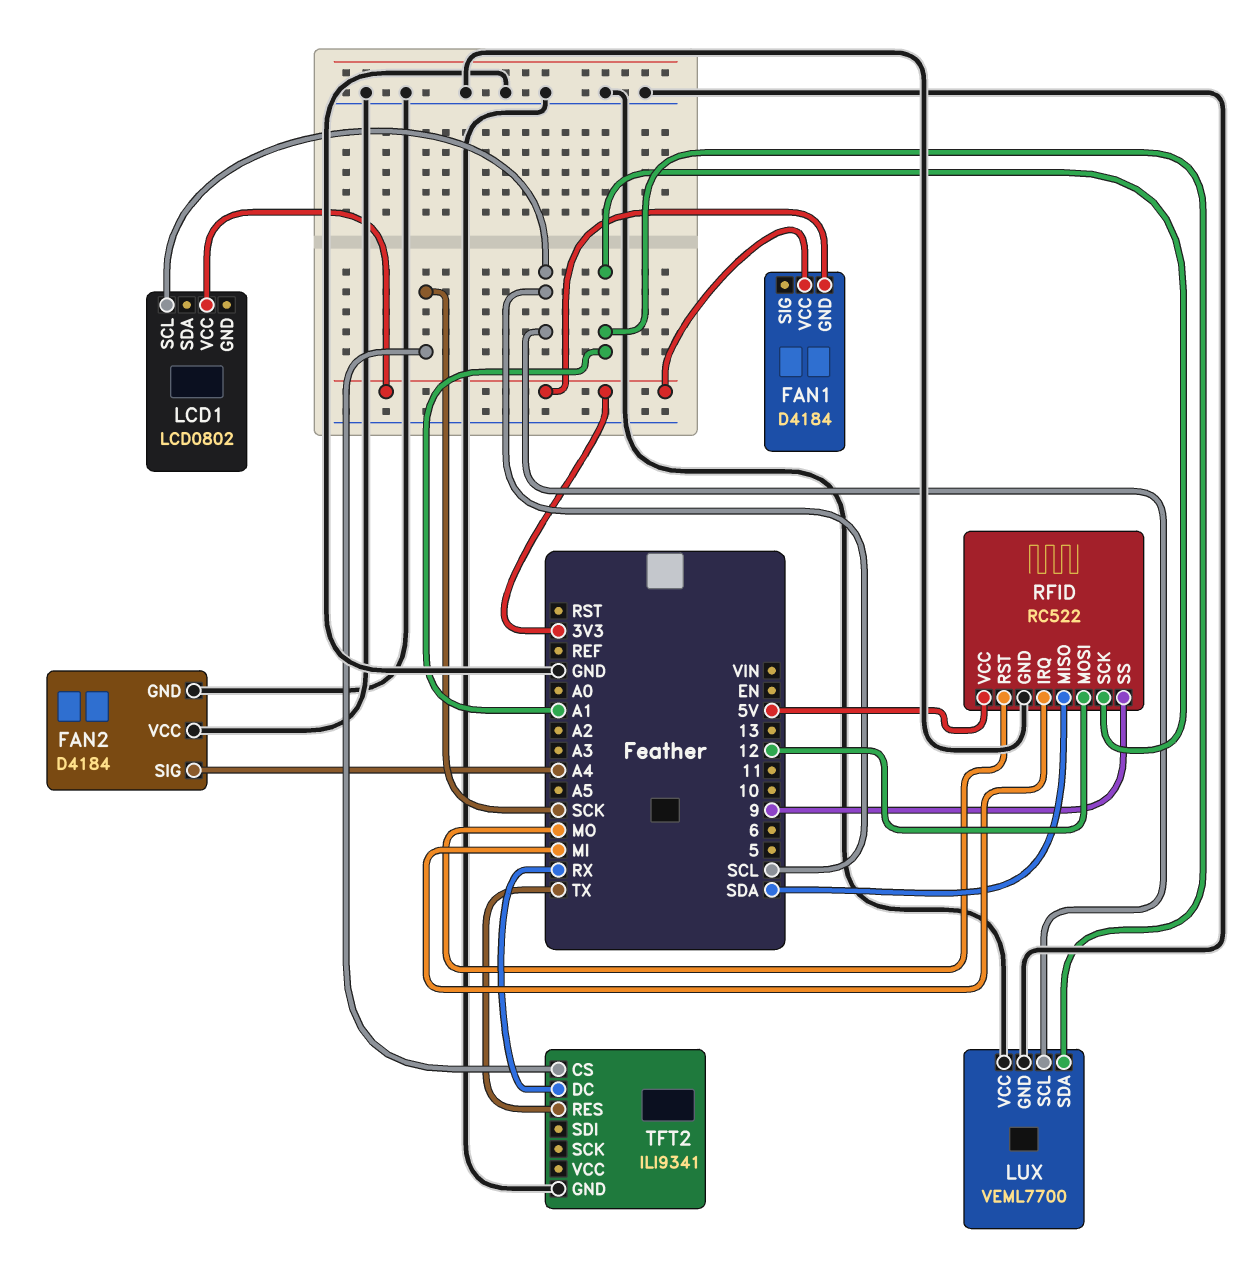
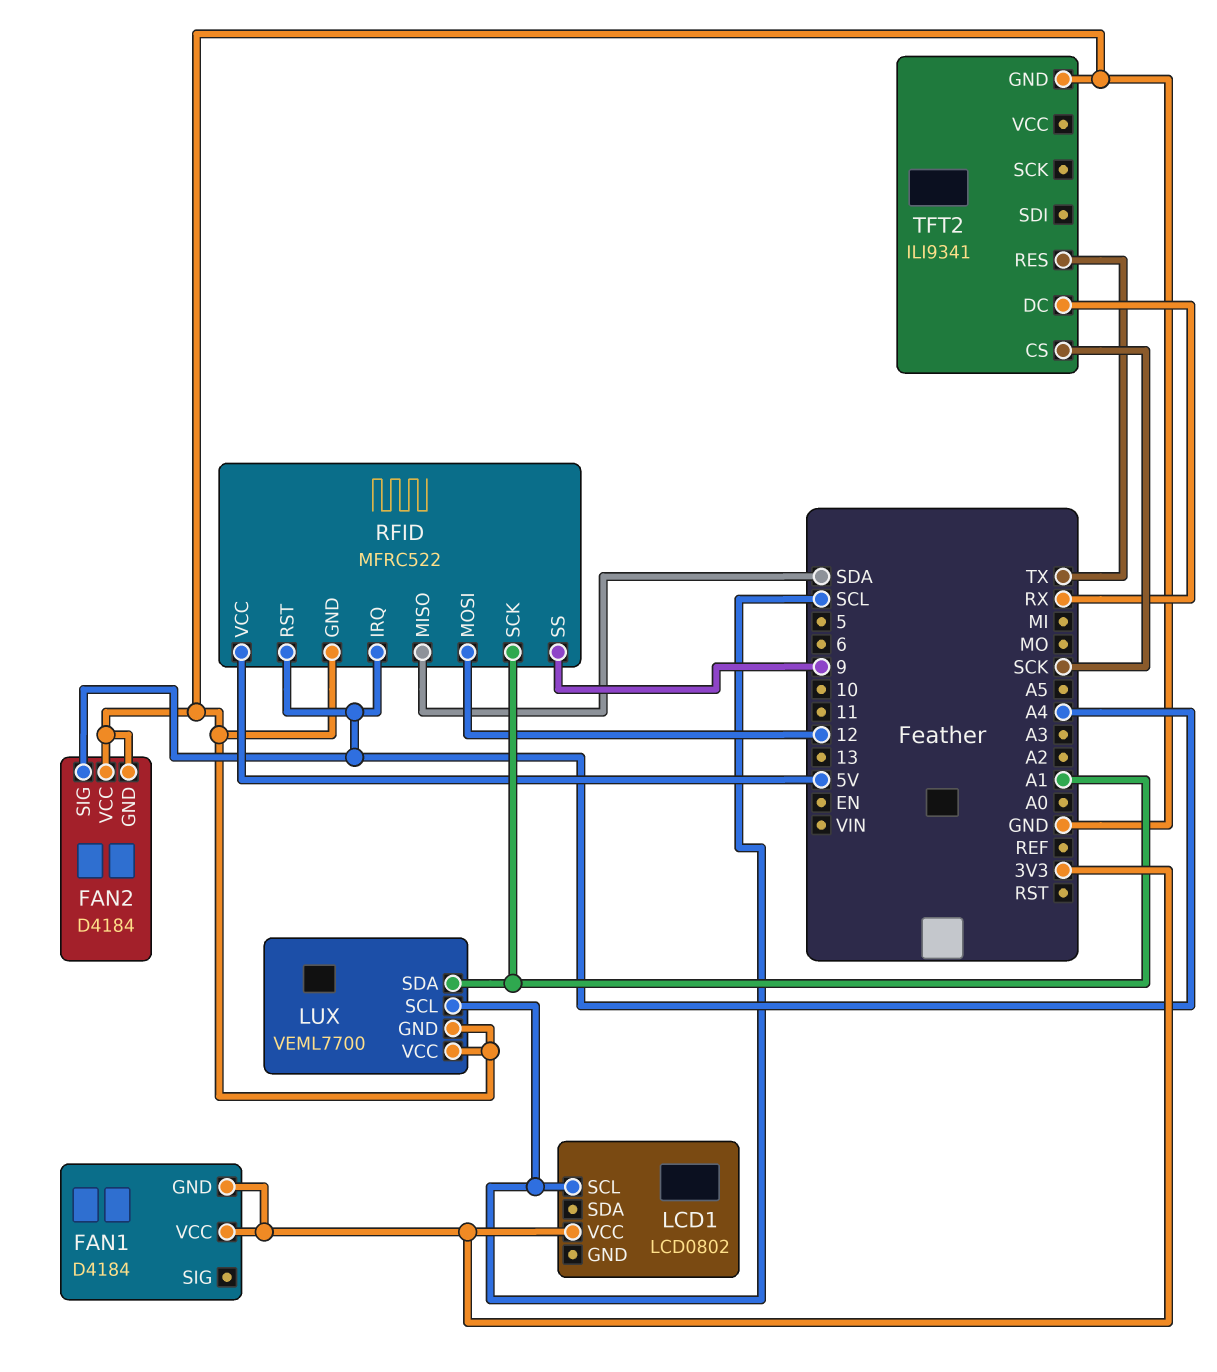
RFID: RC522 -> MFRC522
RFID pin IRQ: MI -> A4
RFID pin RST: MO -> A4

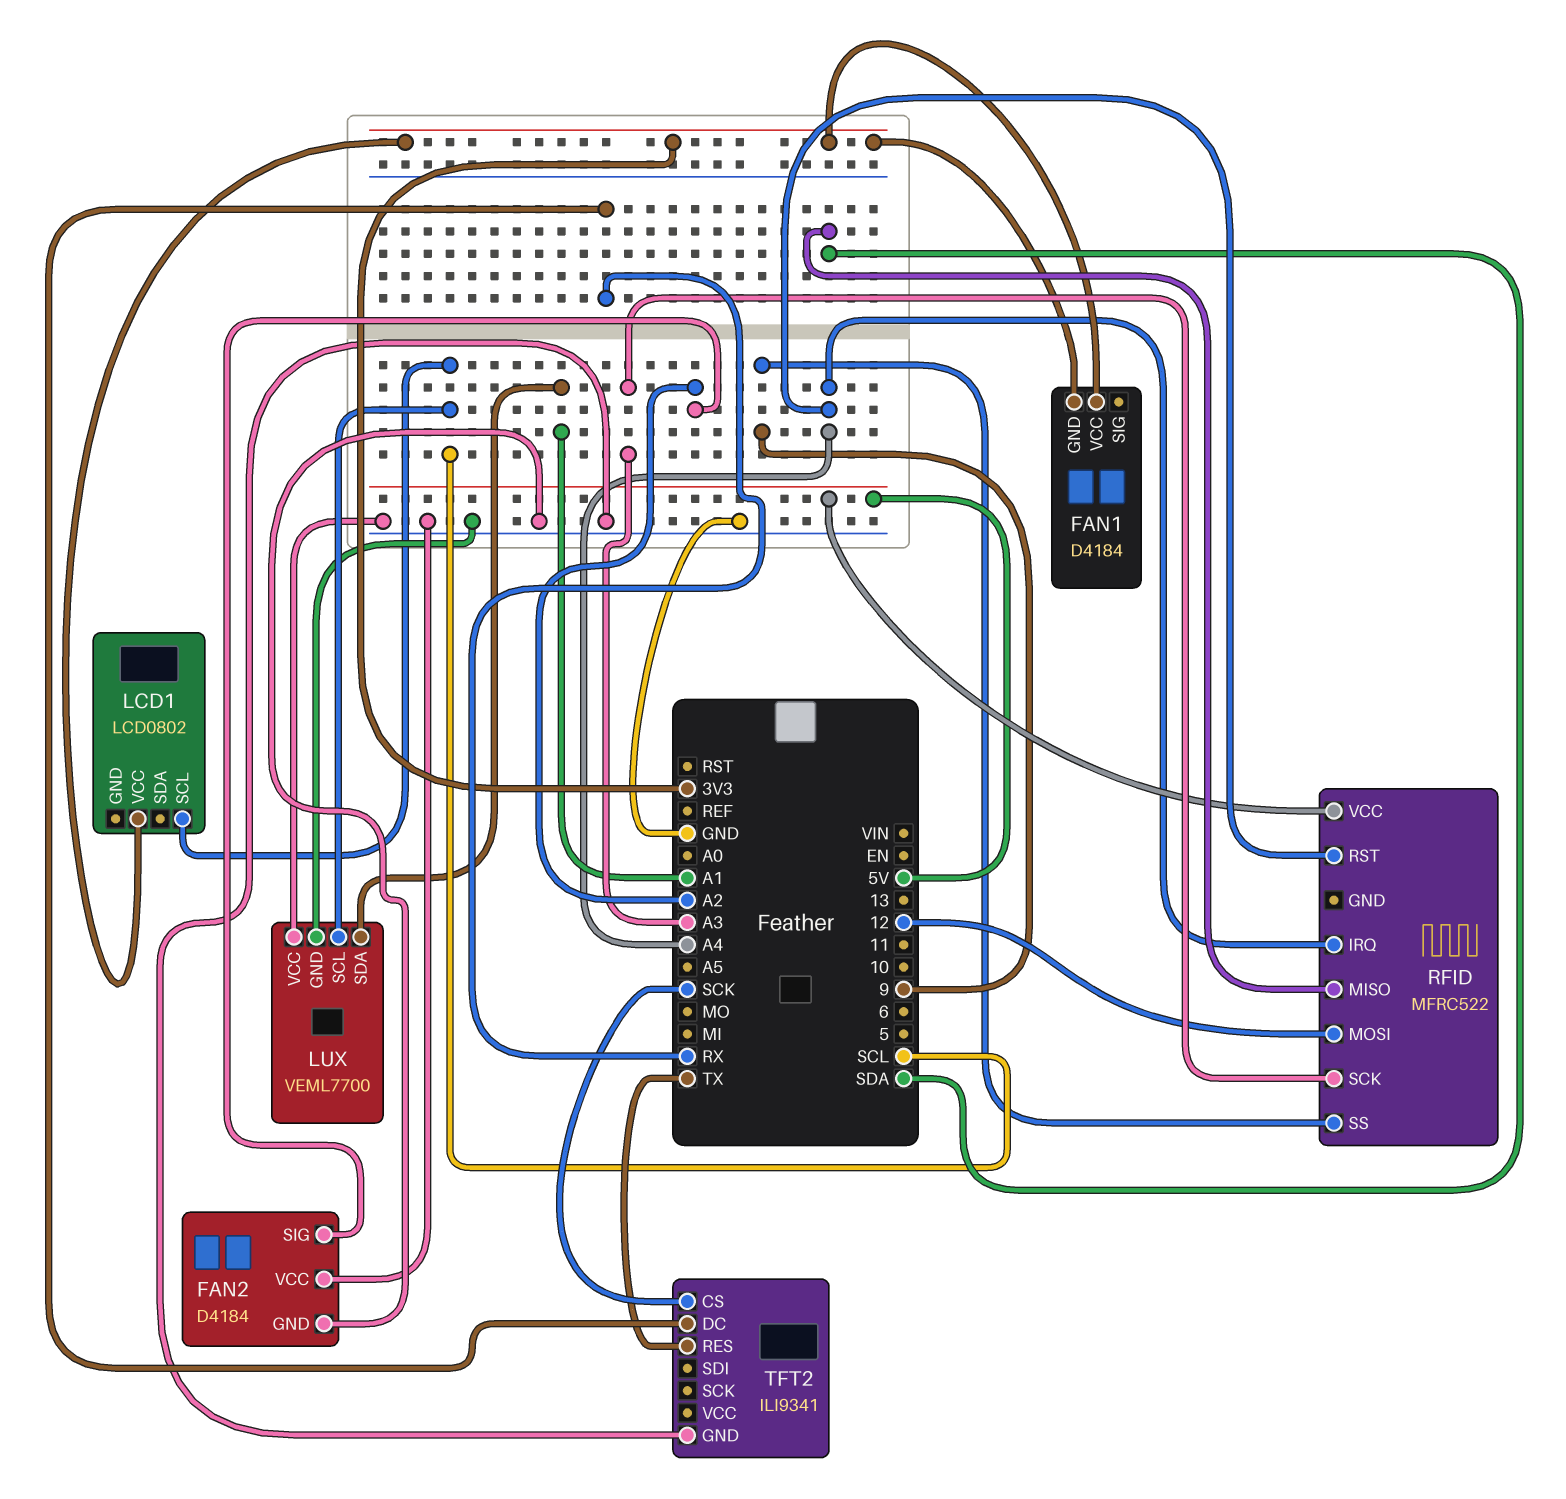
FAN2 pin SIG: A4 -> A2
RFID pin GND: GND -> none
RFID pin SCK: A1 -> A3

